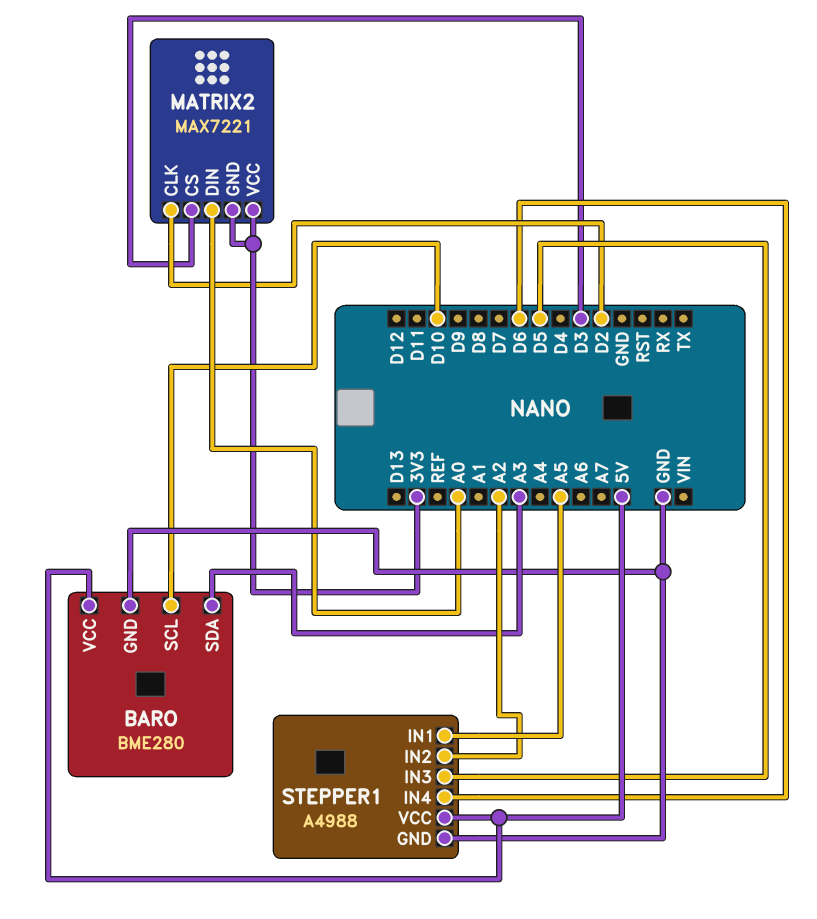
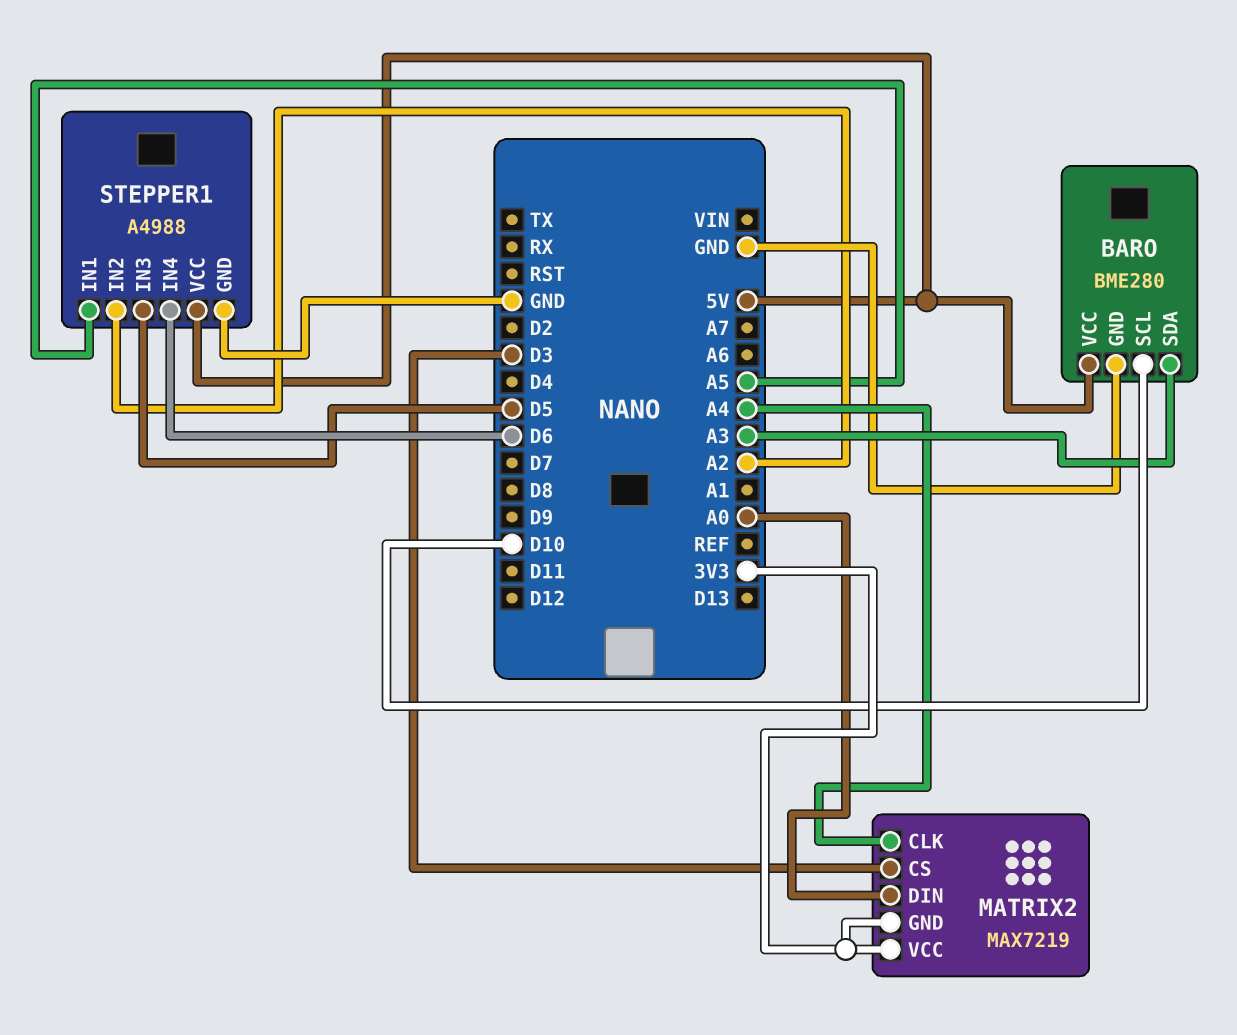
MATRIX2: MAX7221 -> MAX7219
MATRIX2 pin CLK: D2 -> A4

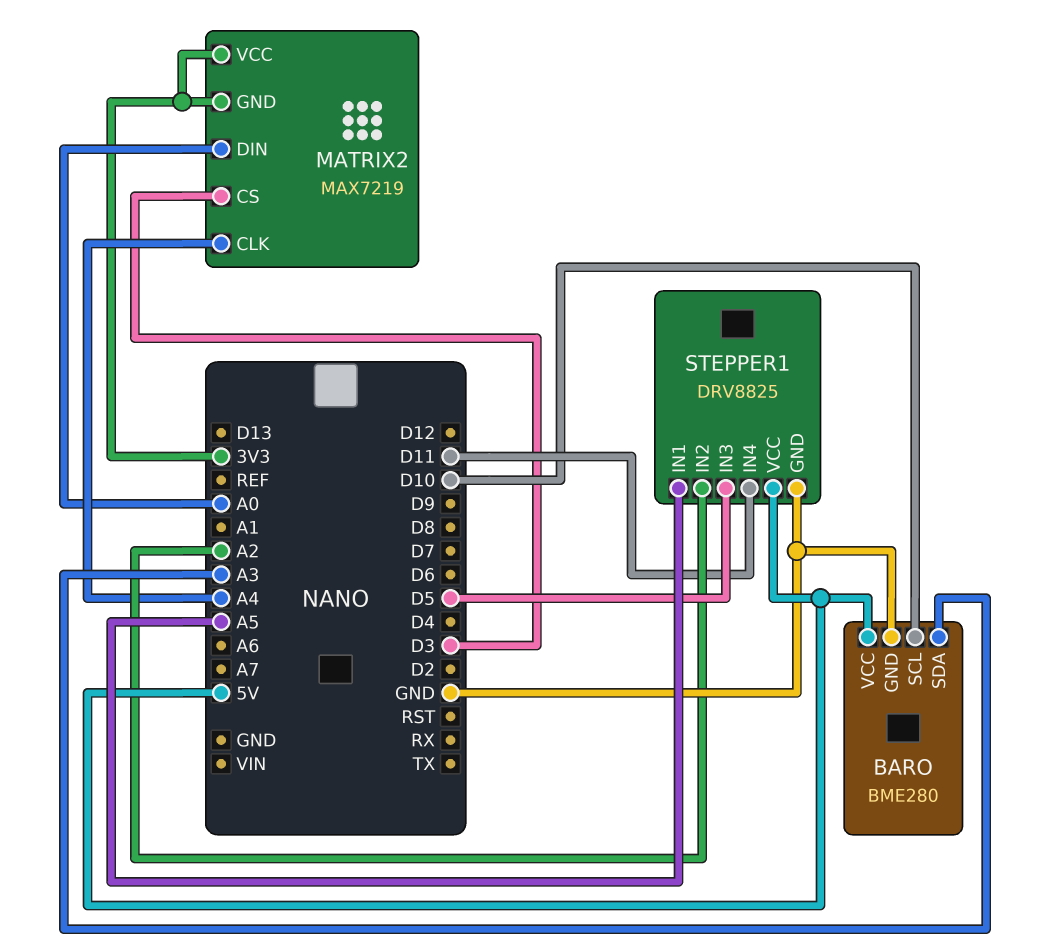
STEPPER1: A4988 -> DRV8825
STEPPER1 pin IN4: D6 -> D11

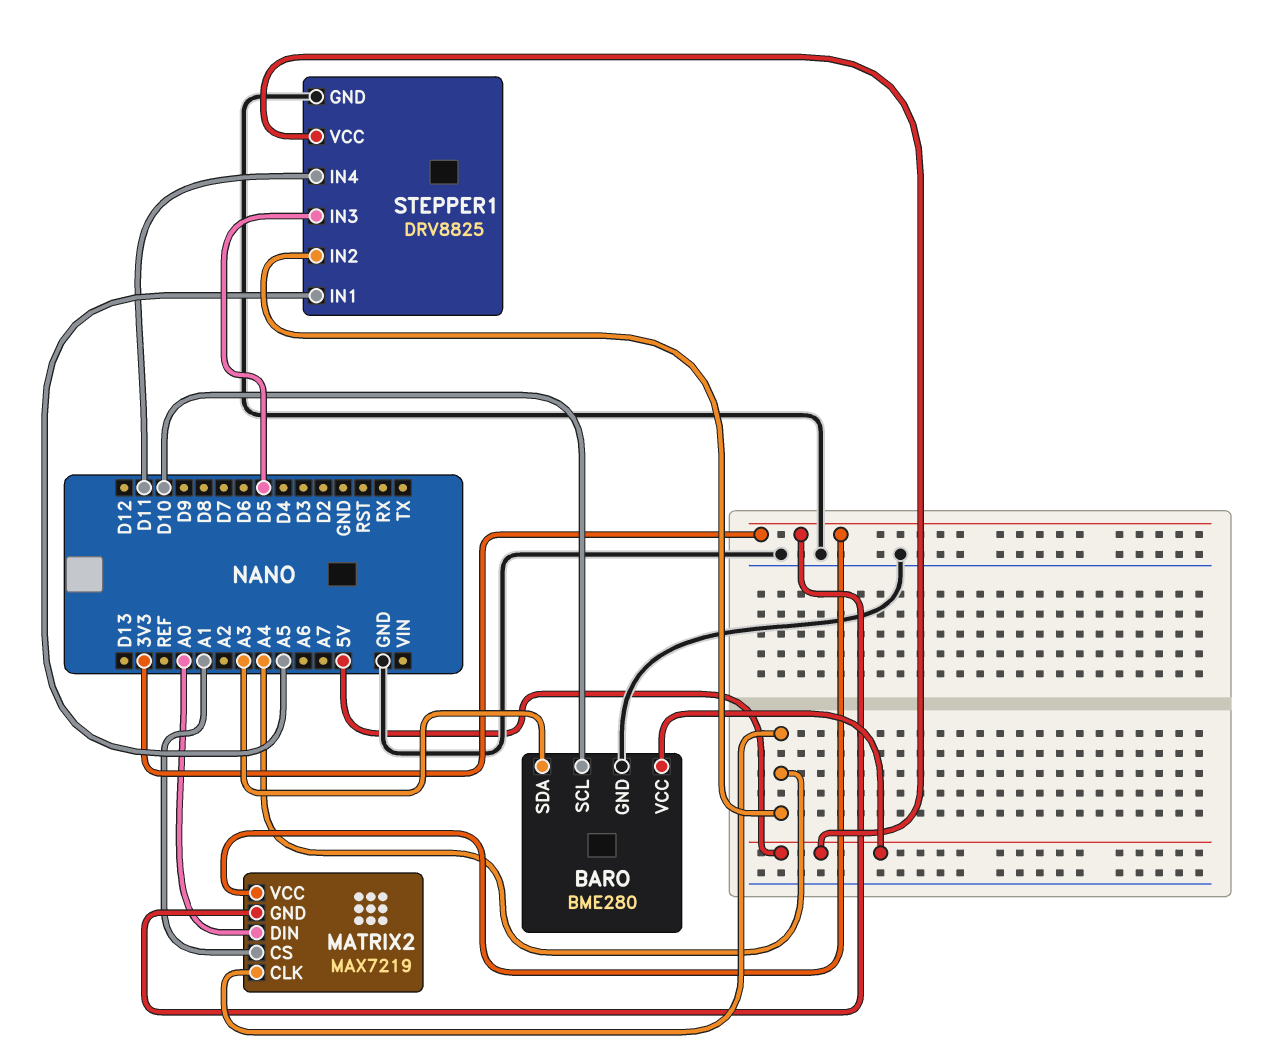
MATRIX2 pin CS: D3 -> A1
STEPPER1 pin IN2: A2 -> A4

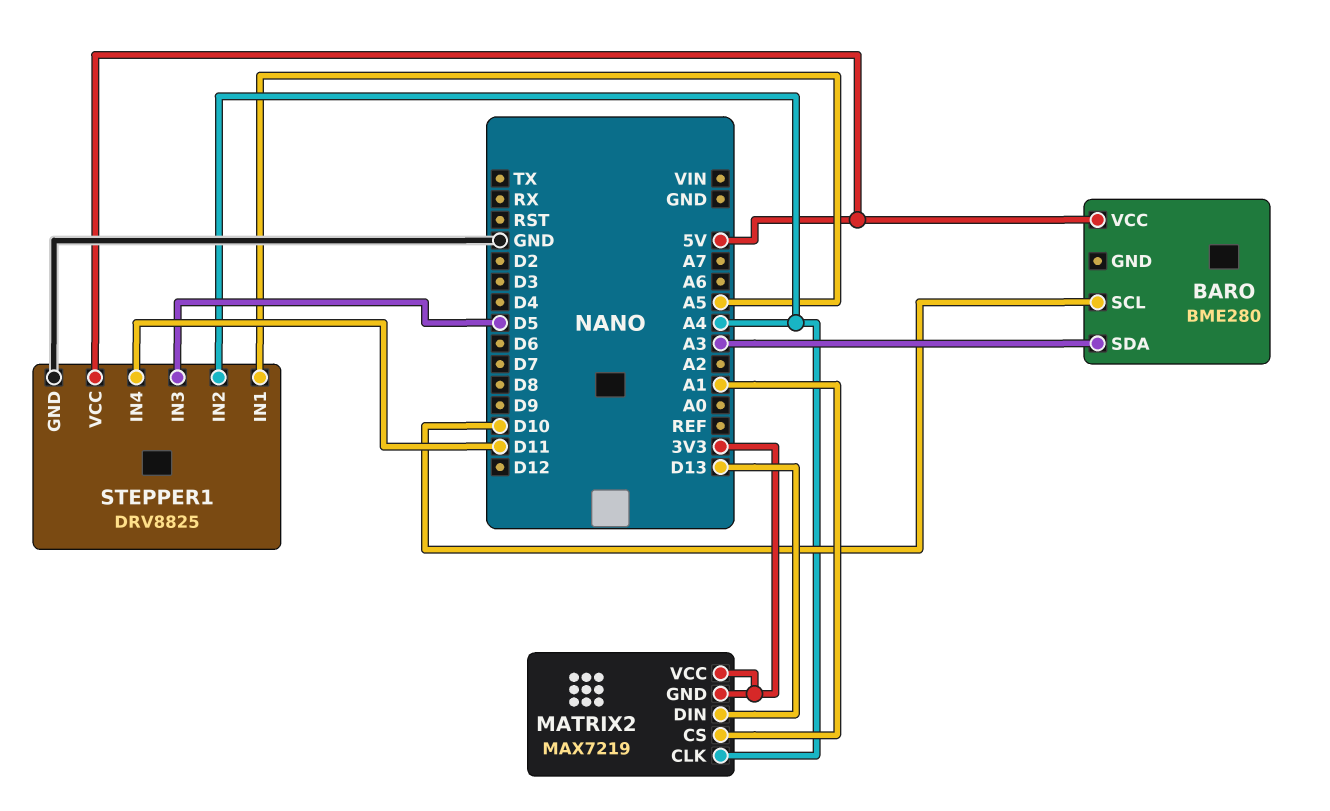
BARO pin GND: GND -> none
MATRIX2 pin DIN: A0 -> D13

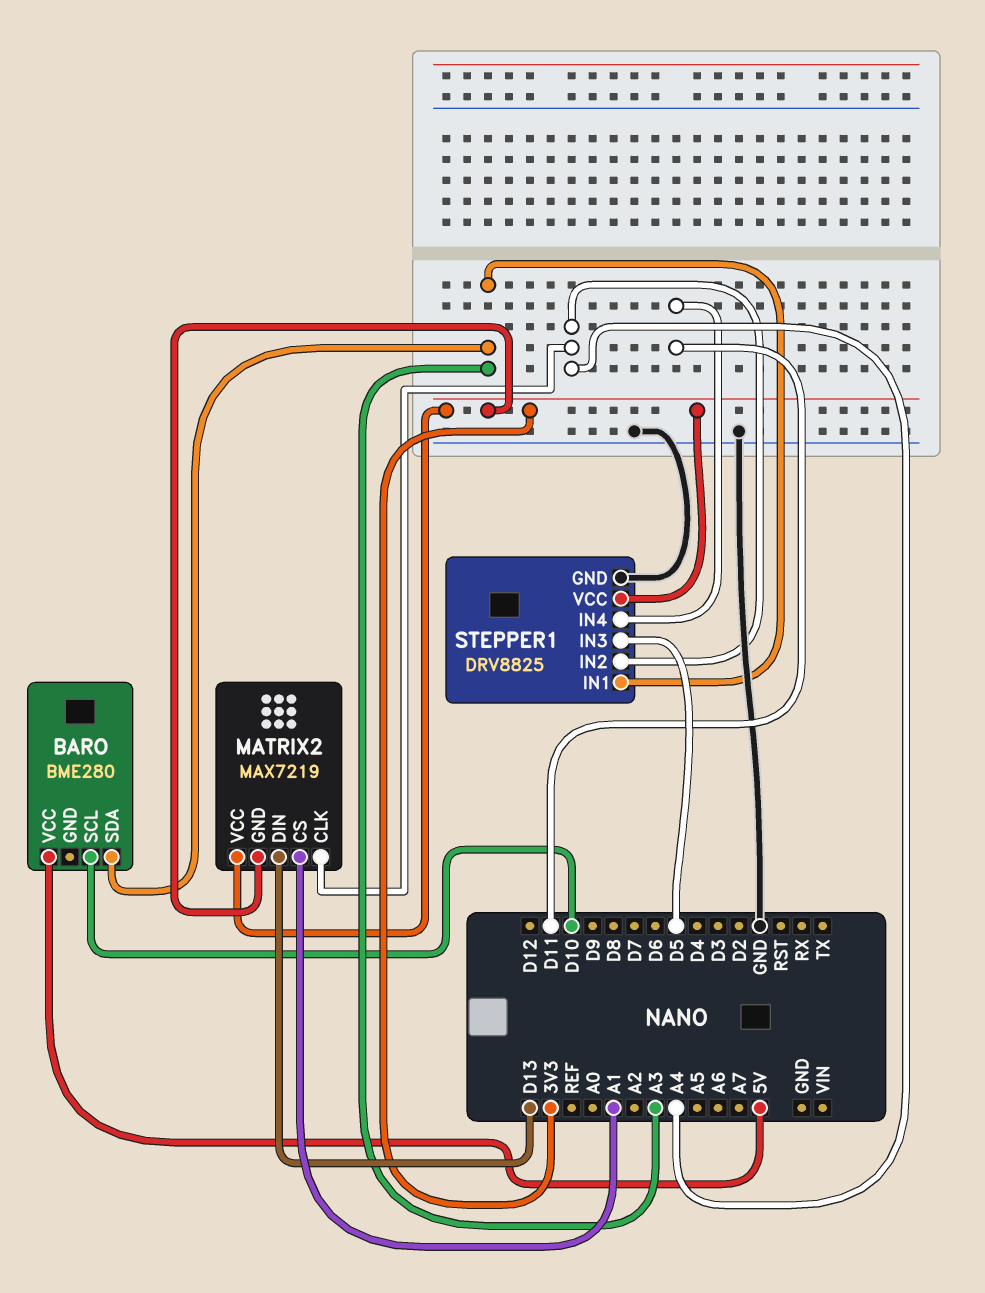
STEPPER1 pin IN1: A5 -> A3
STEPPER1 pin VCC: 5V -> 3V3

